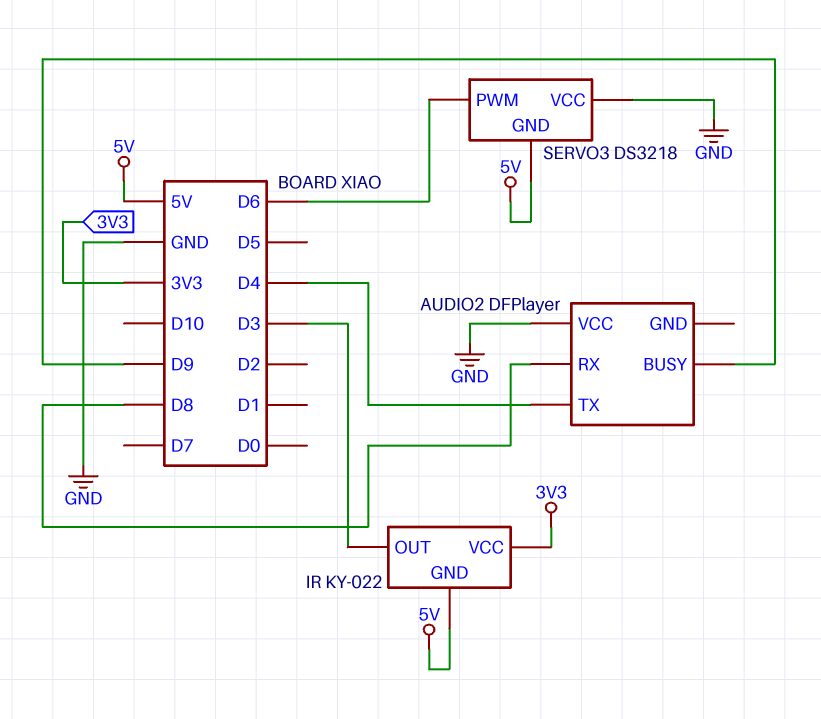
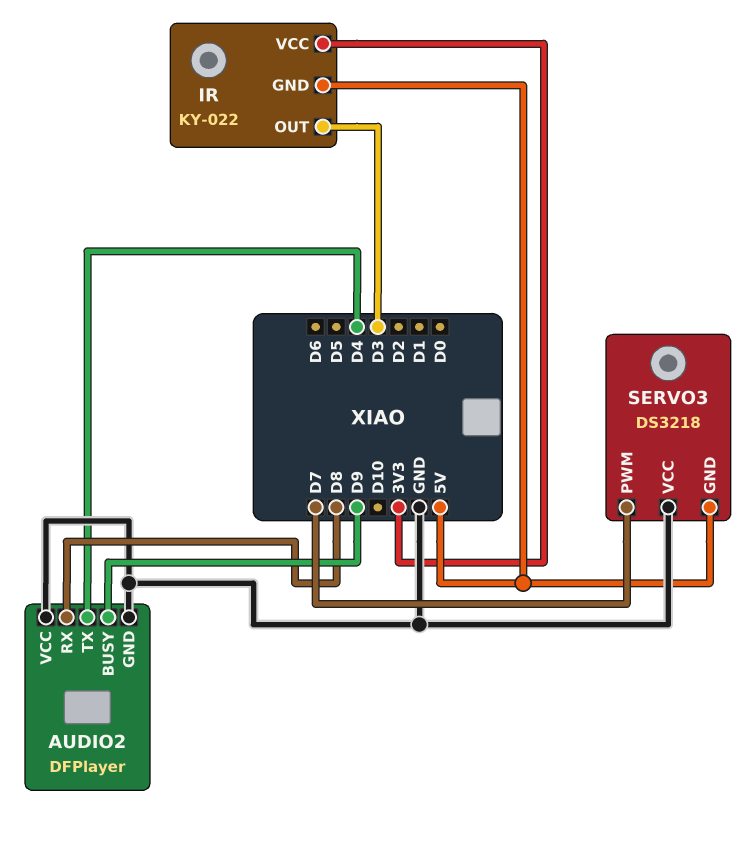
AUDIO2 pin GND: none -> GND
SERVO3 pin PWM: D6 -> D7

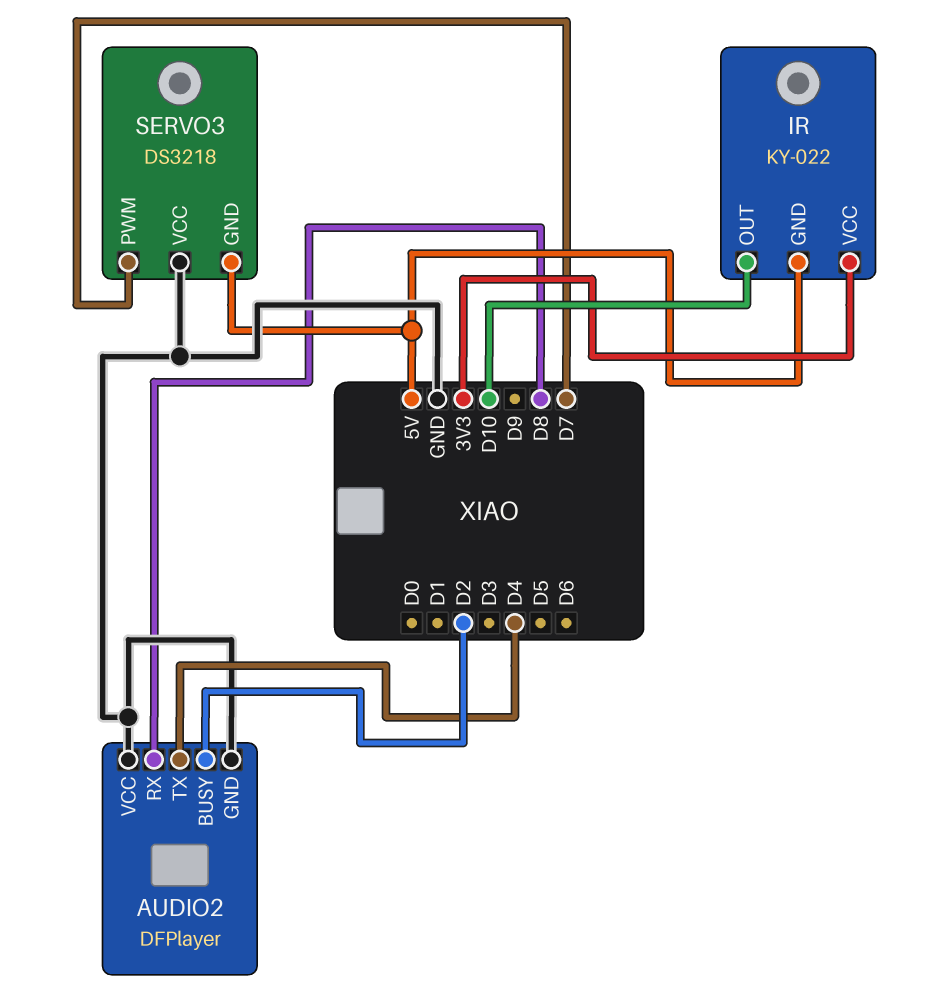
AUDIO2 pin BUSY: D9 -> D2
IR pin OUT: D3 -> D10

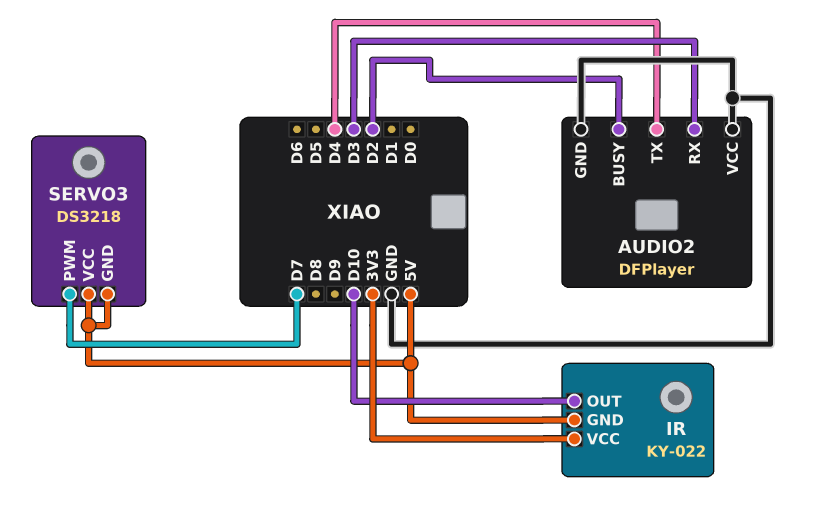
AUDIO2 pin RX: D8 -> D3
SERVO3 pin VCC: GND -> 5V

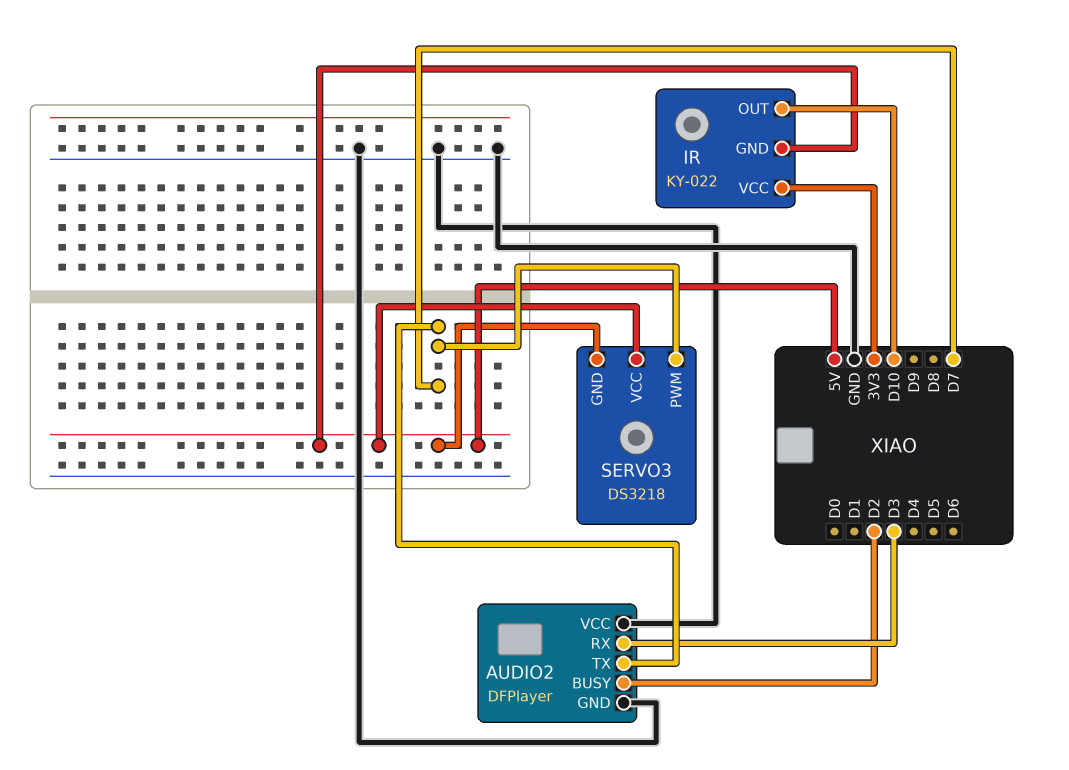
AUDIO2 pin TX: D4 -> D7

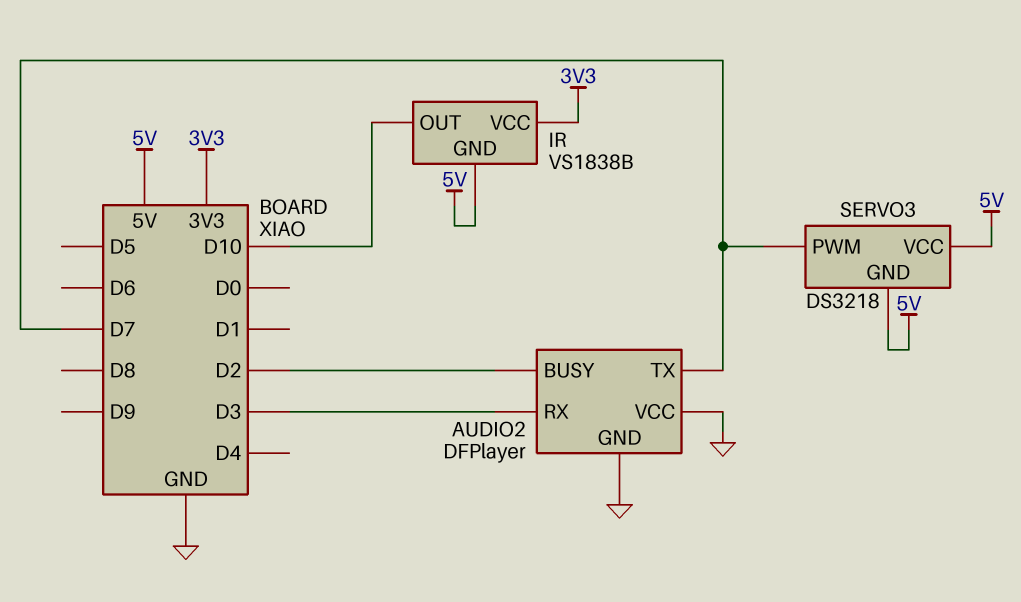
IR: KY-022 -> VS1838B

